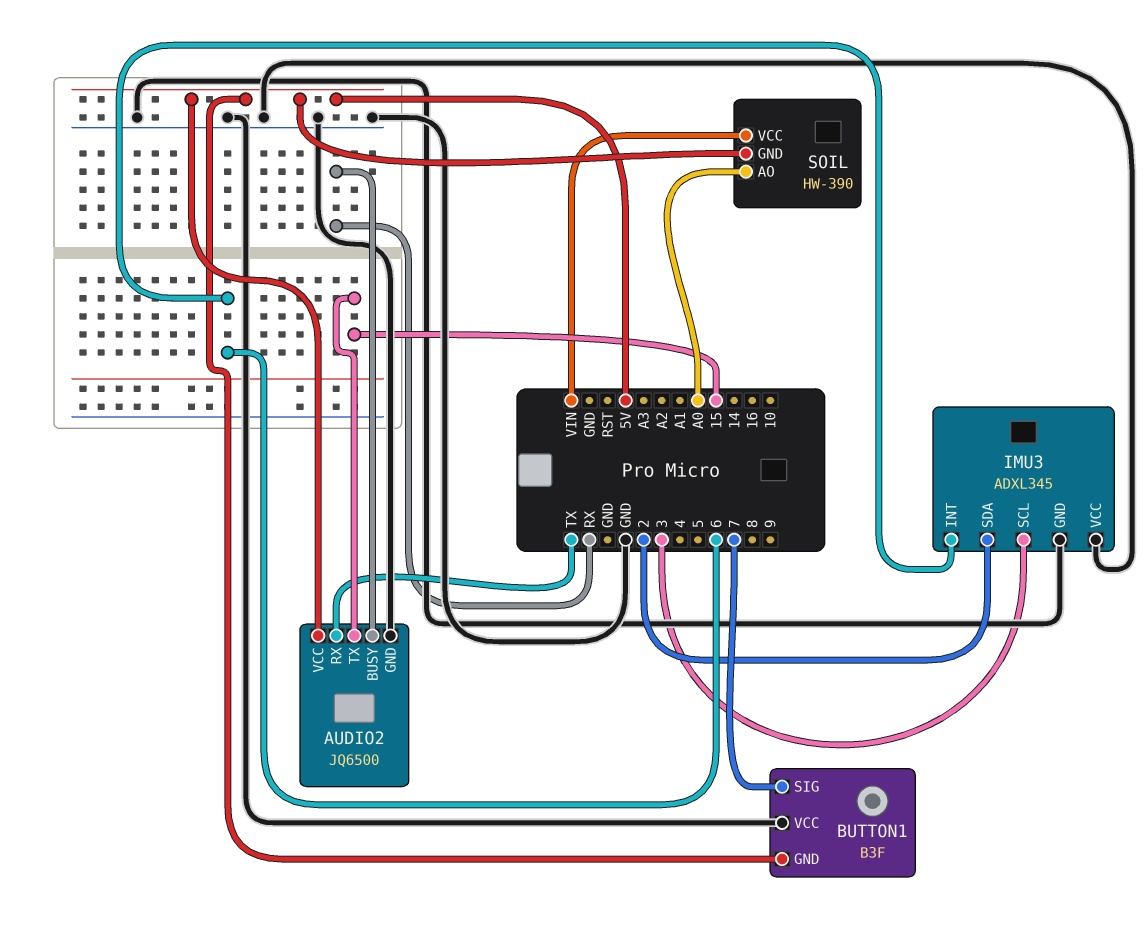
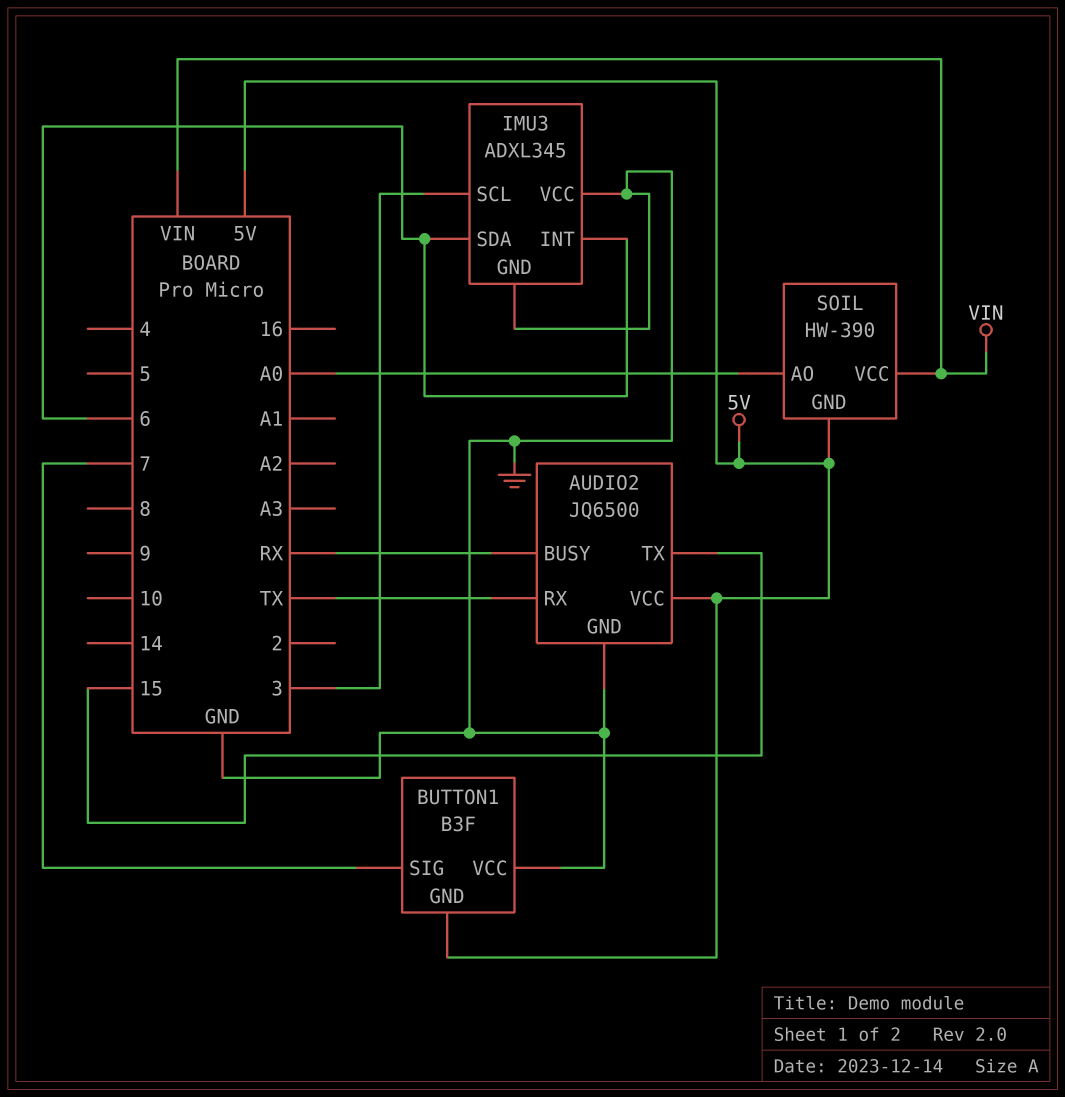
IMU3 pin SDA: 2 -> 6

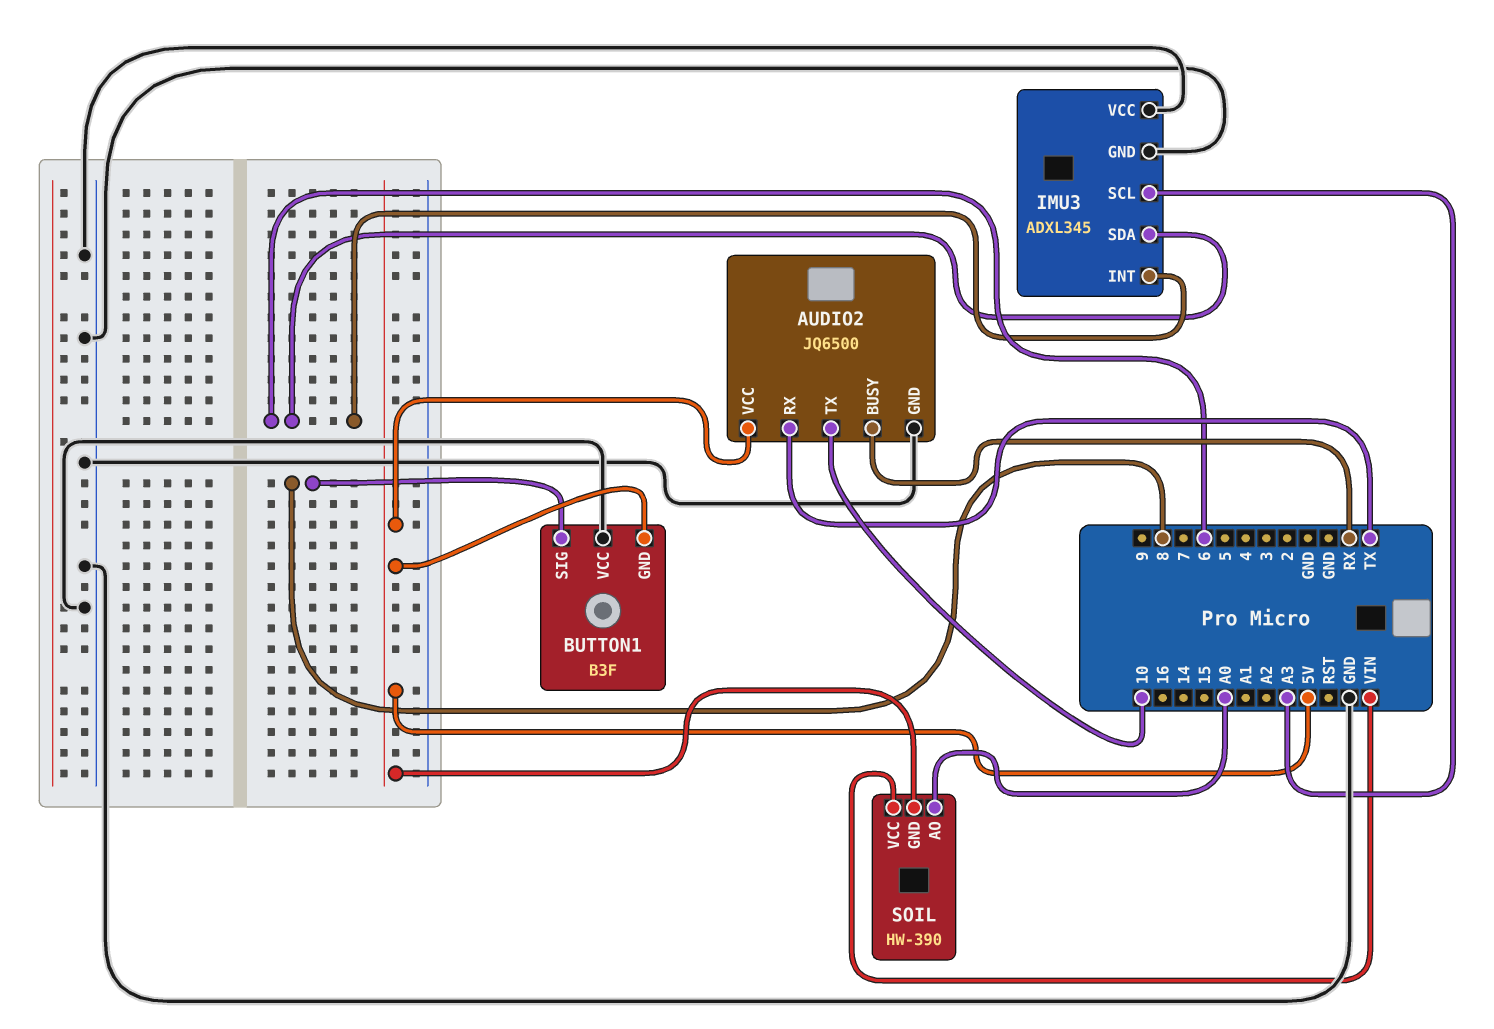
AUDIO2 pin TX: 15 -> 10
BUTTON1 pin SIG: 7 -> 8
IMU3 pin SCL: 3 -> A3

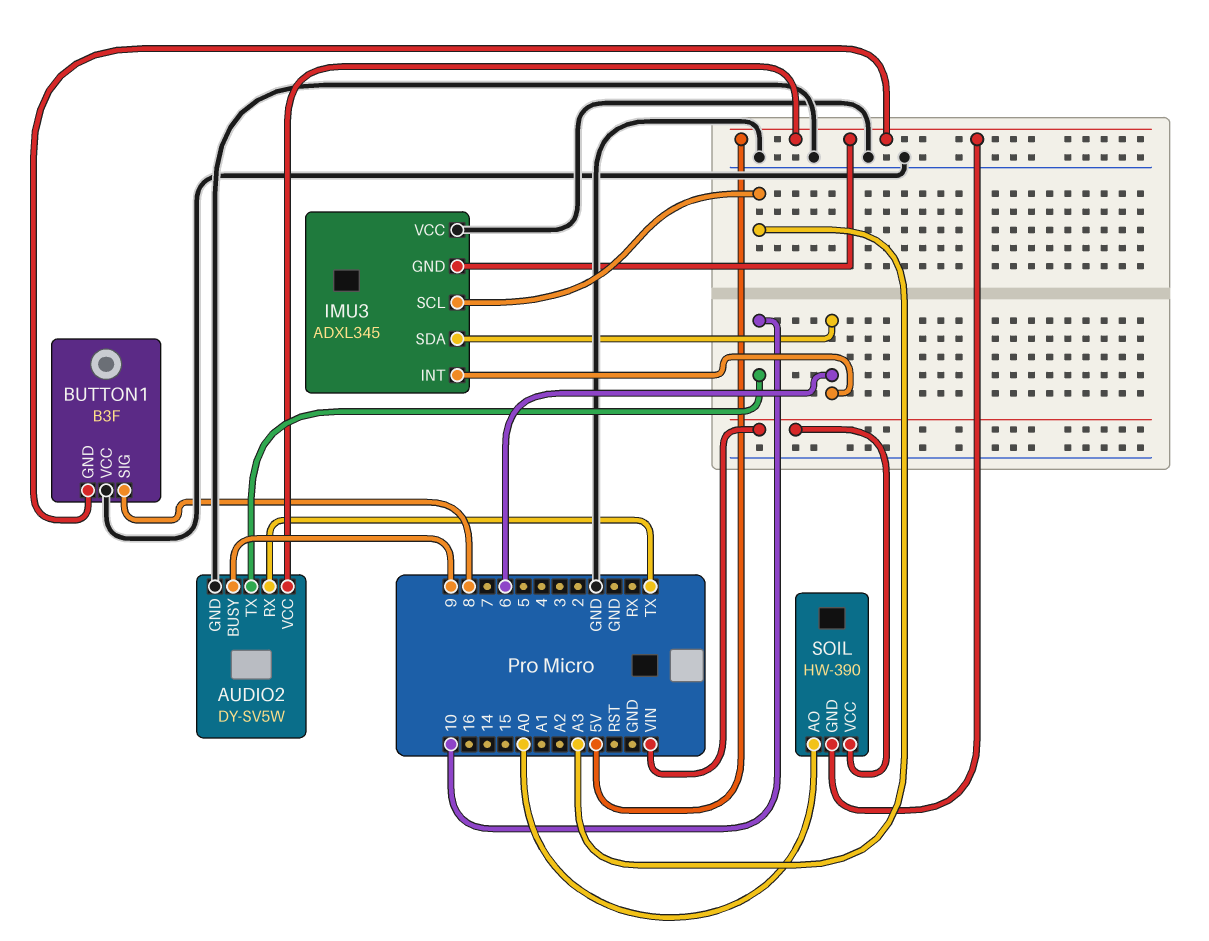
AUDIO2: JQ6500 -> DY-SV5W
AUDIO2 pin BUSY: RX -> 9
IMU3 pin GND: GND -> 5V

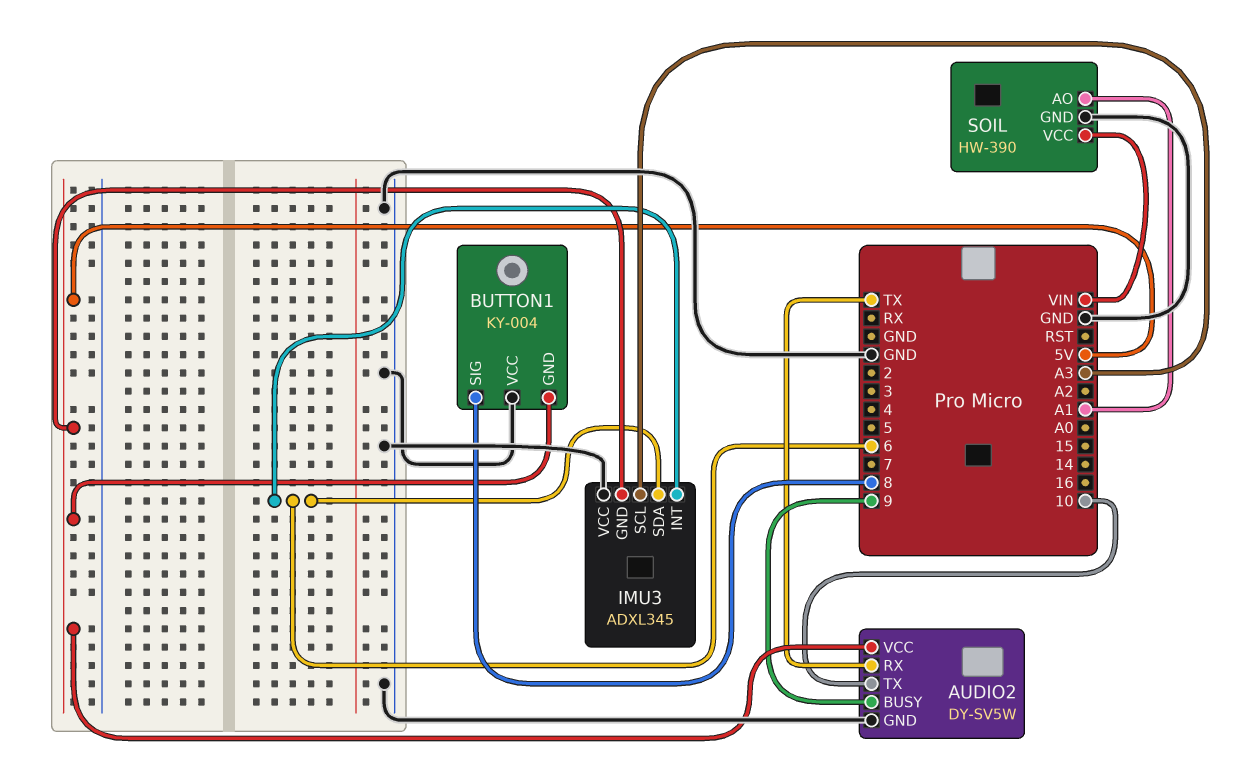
BUTTON1: B3F -> KY-004
SOIL pin AO: A0 -> A1
SOIL pin GND: 5V -> GND

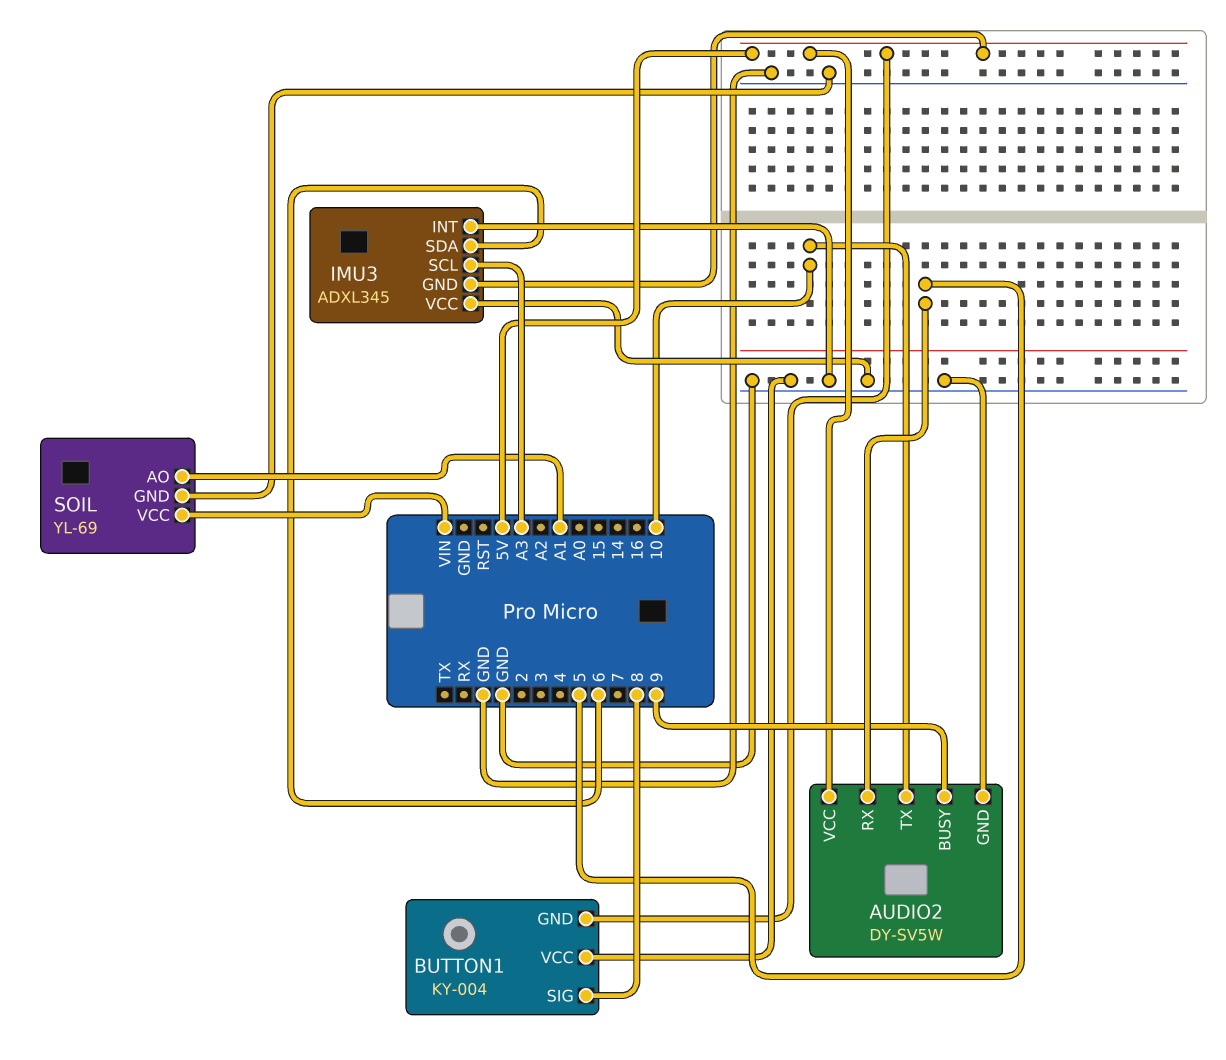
AUDIO2 pin RX: TX -> 5
IMU3 pin INT: 6 -> GND
SOIL: HW-390 -> YL-69

